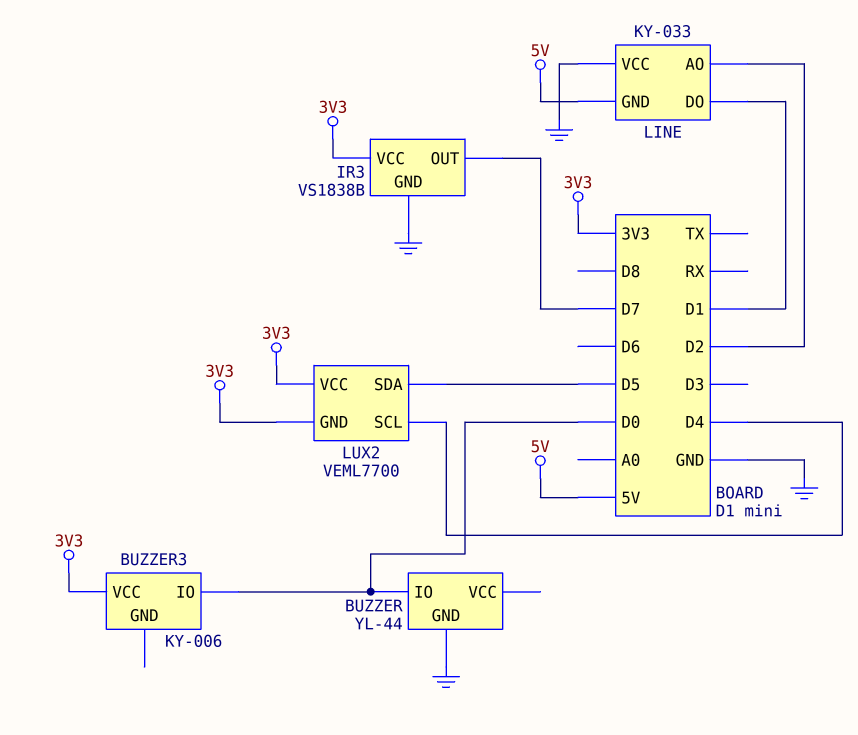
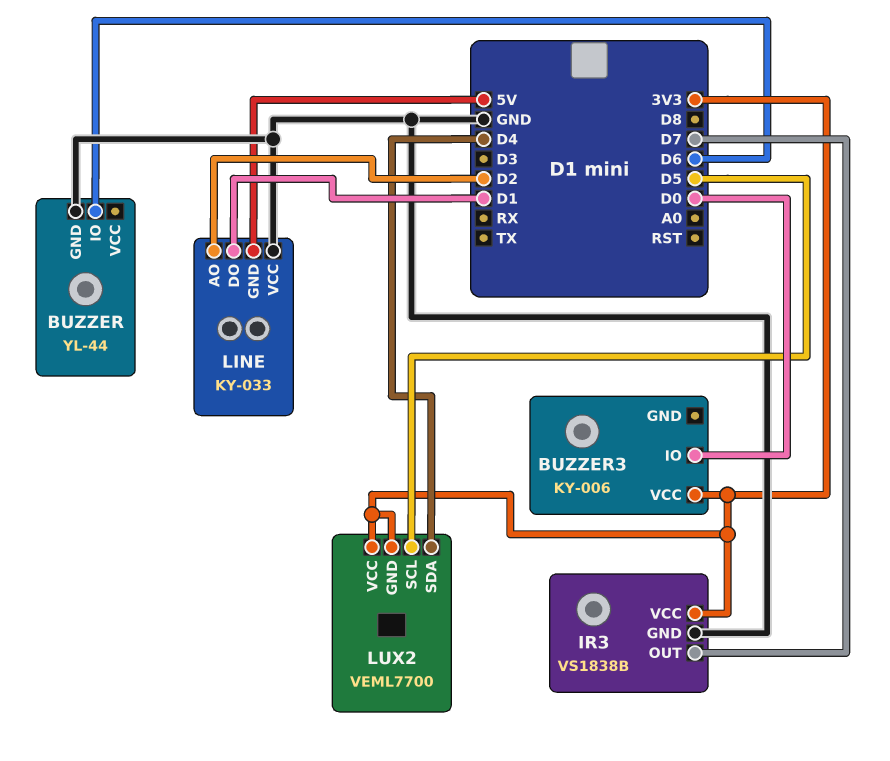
BUZZER pin IO: D0 -> D6
LUX2 pin SCL: D4 -> D5
LUX2 pin SDA: D5 -> D4

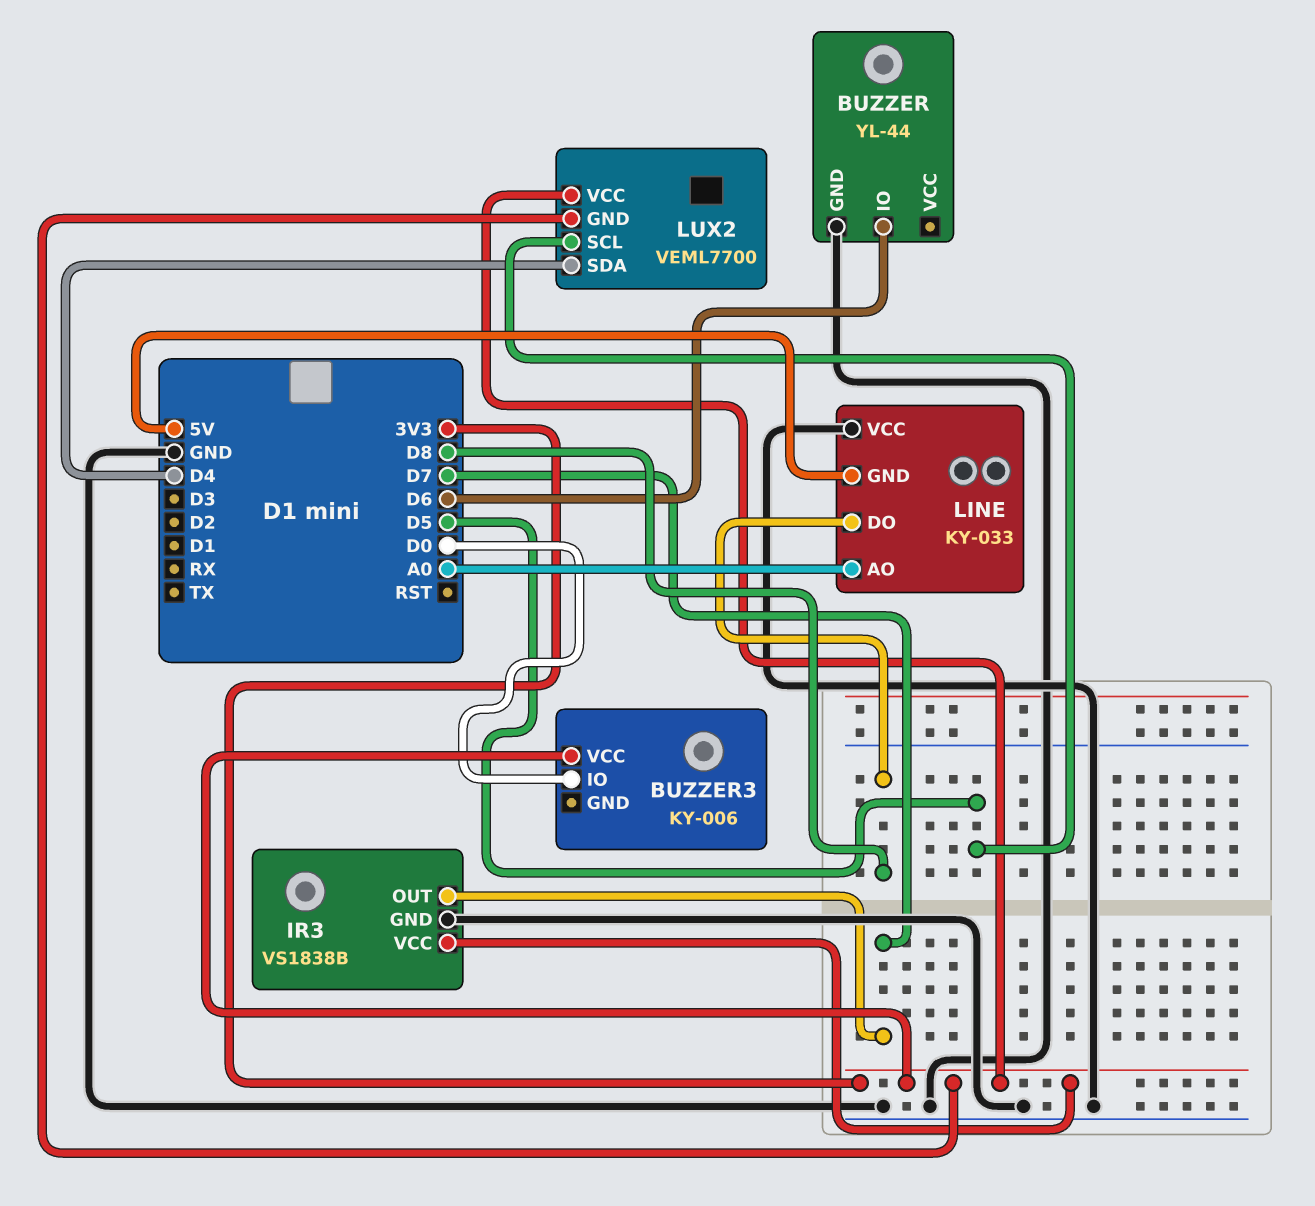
LINE pin AO: D2 -> A0
LINE pin DO: D1 -> D8

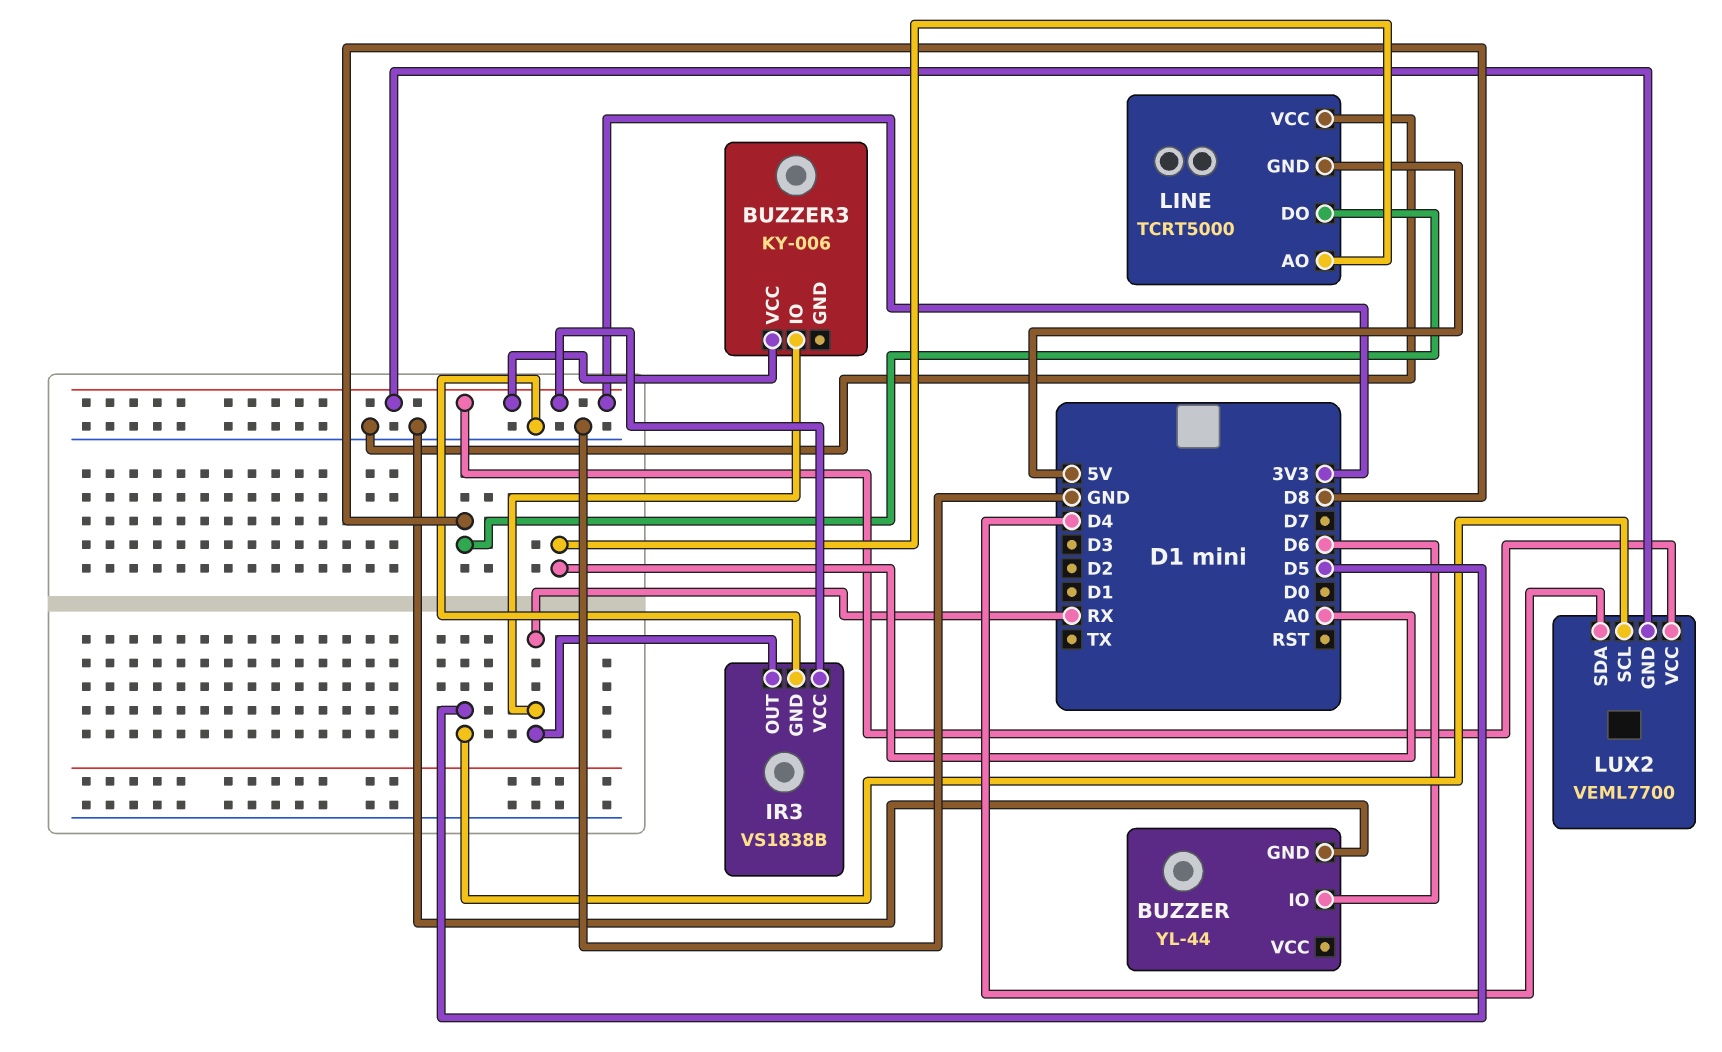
BUZZER3 pin IO: D0 -> RX
IR3 pin OUT: D7 -> RX
LINE: KY-033 -> TCRT5000

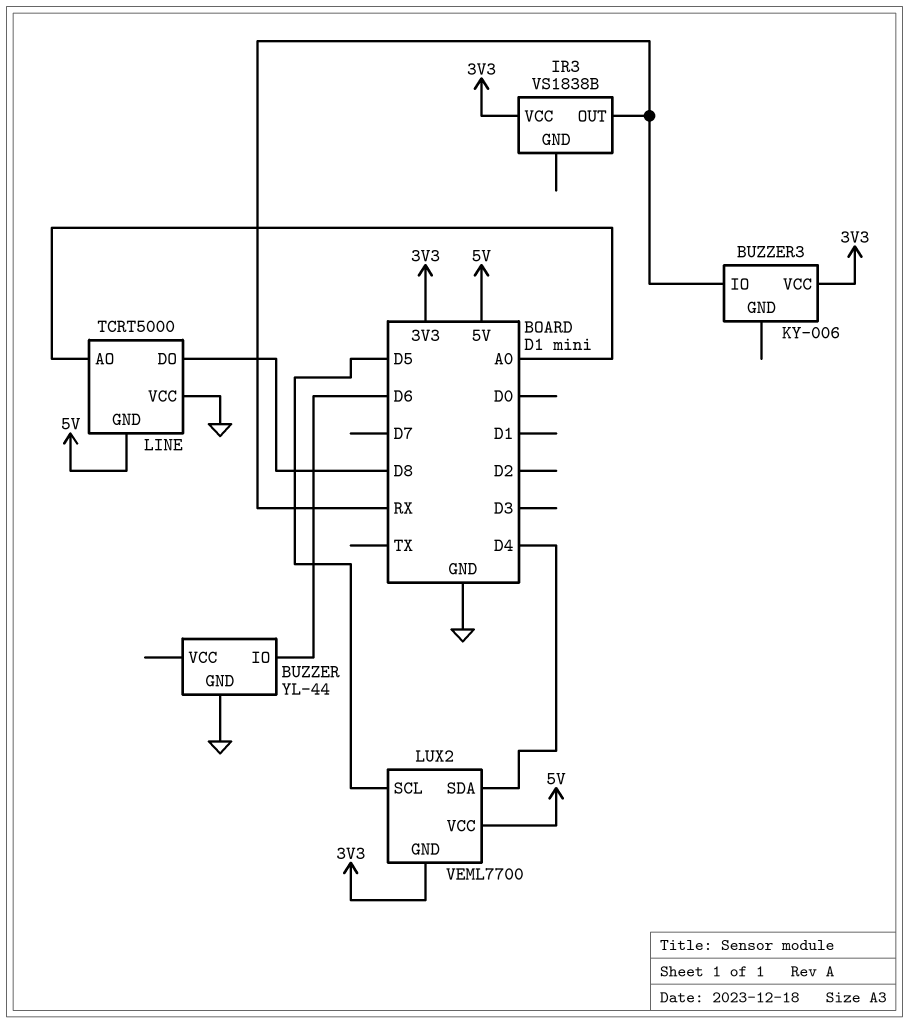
IR3 pin GND: GND -> none
LUX2 pin VCC: 3V3 -> 5V

